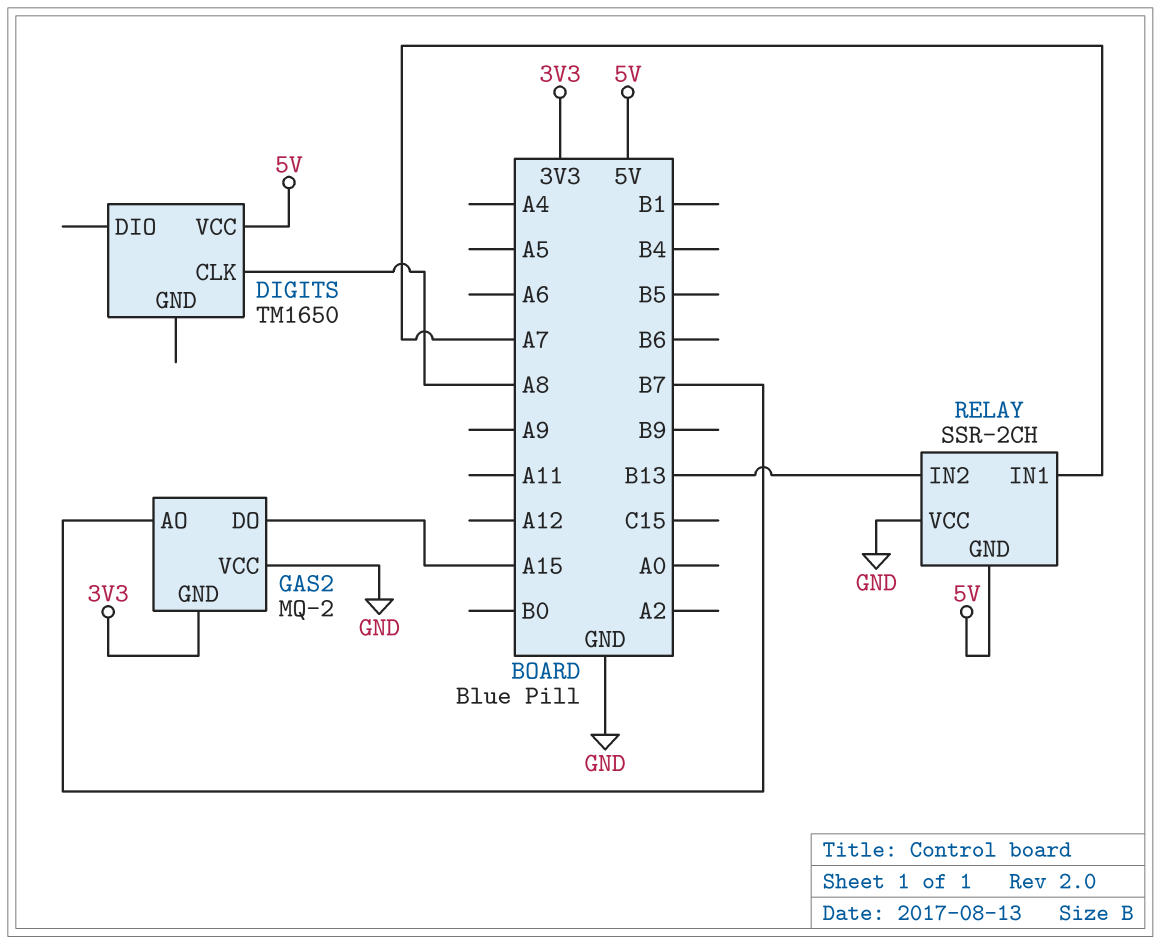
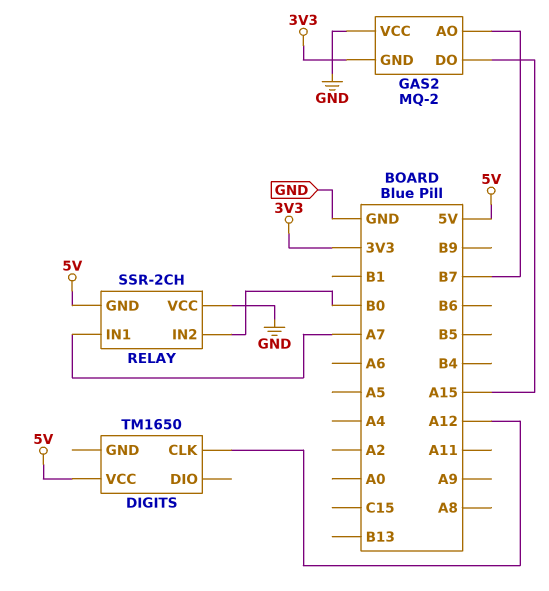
DIGITS pin CLK: A8 -> A12
RELAY pin IN2: B13 -> B0

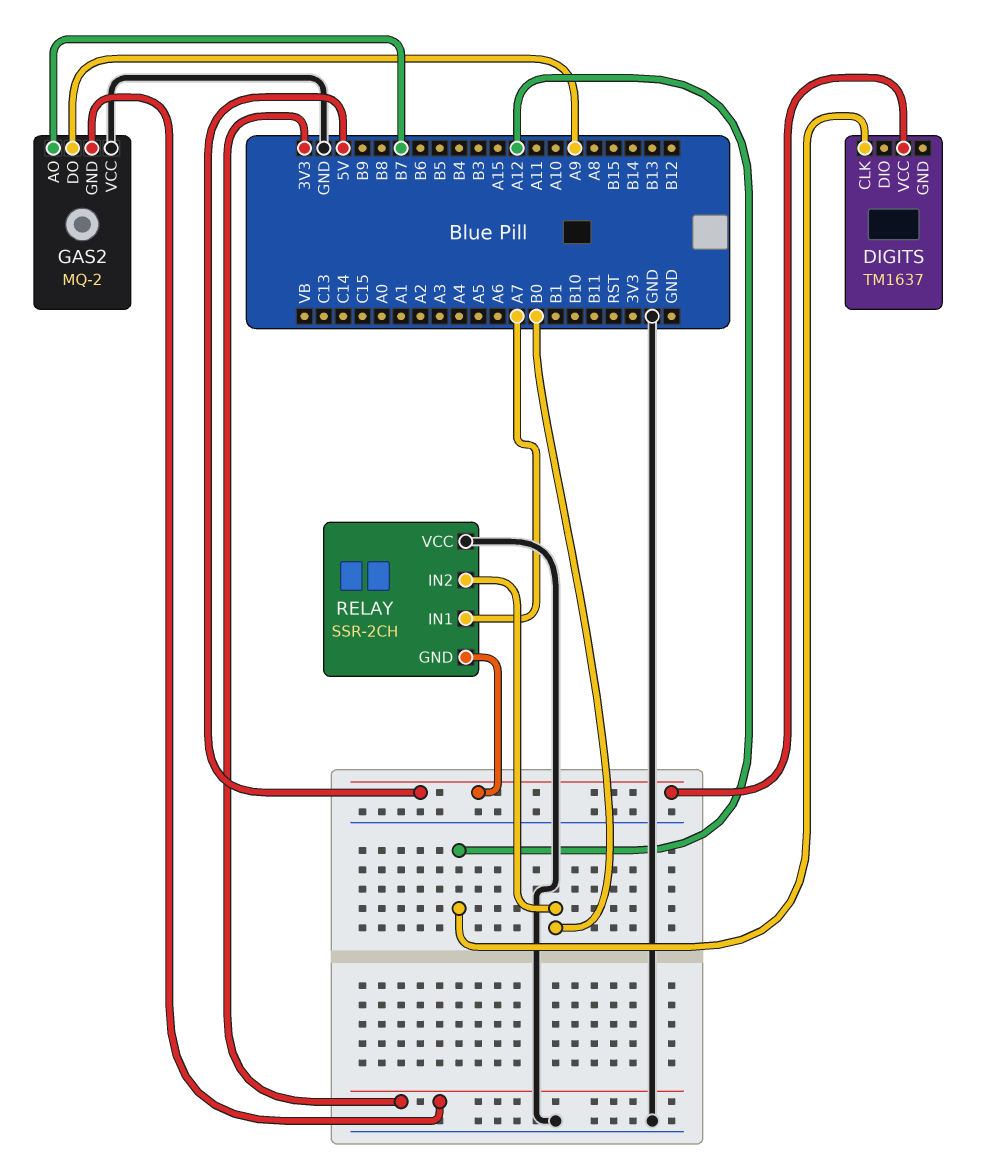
DIGITS: TM1650 -> TM1637
GAS2 pin DO: A15 -> A9

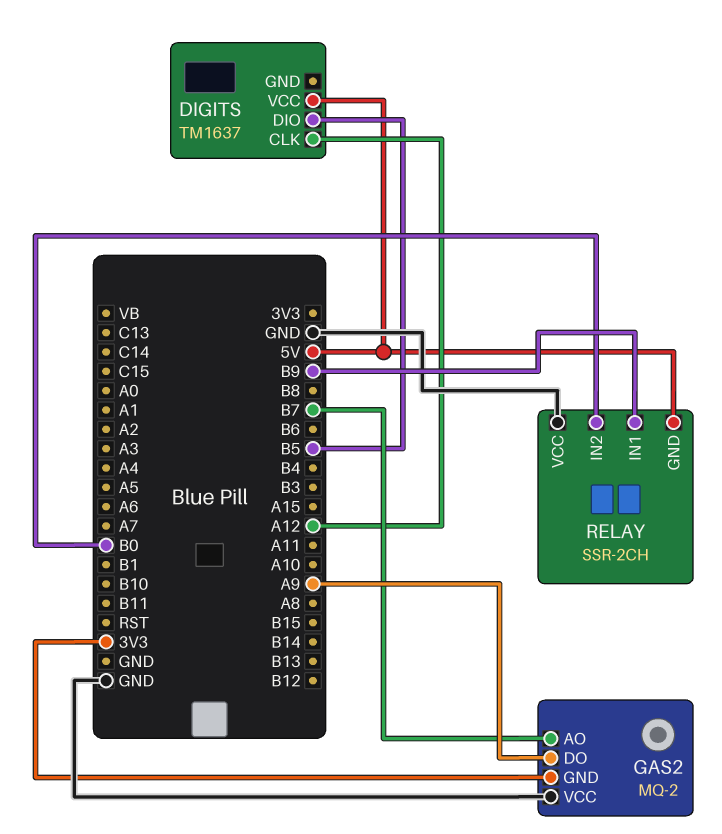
DIGITS pin DIO: none -> B5
RELAY pin IN1: A7 -> B9

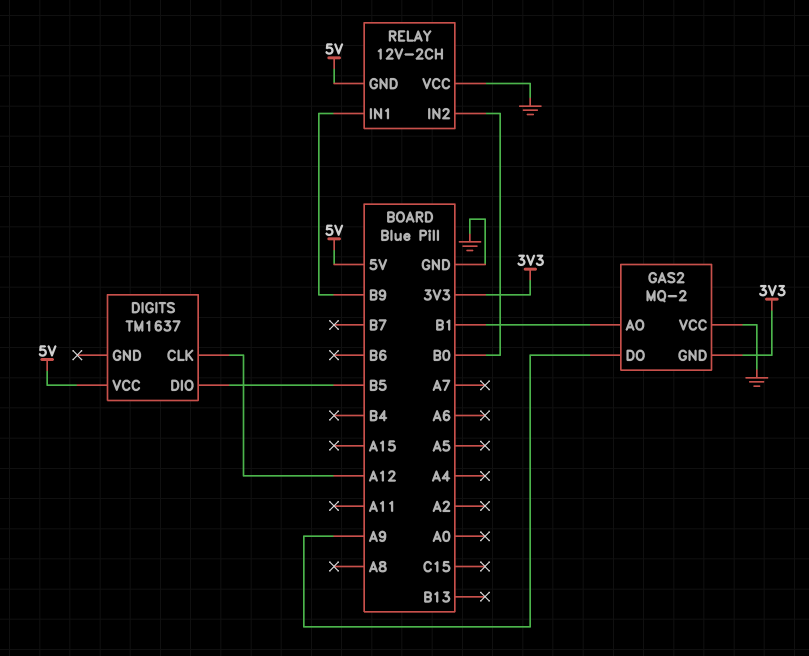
GAS2 pin AO: B7 -> B1
RELAY: SSR-2CH -> 12V-2CH

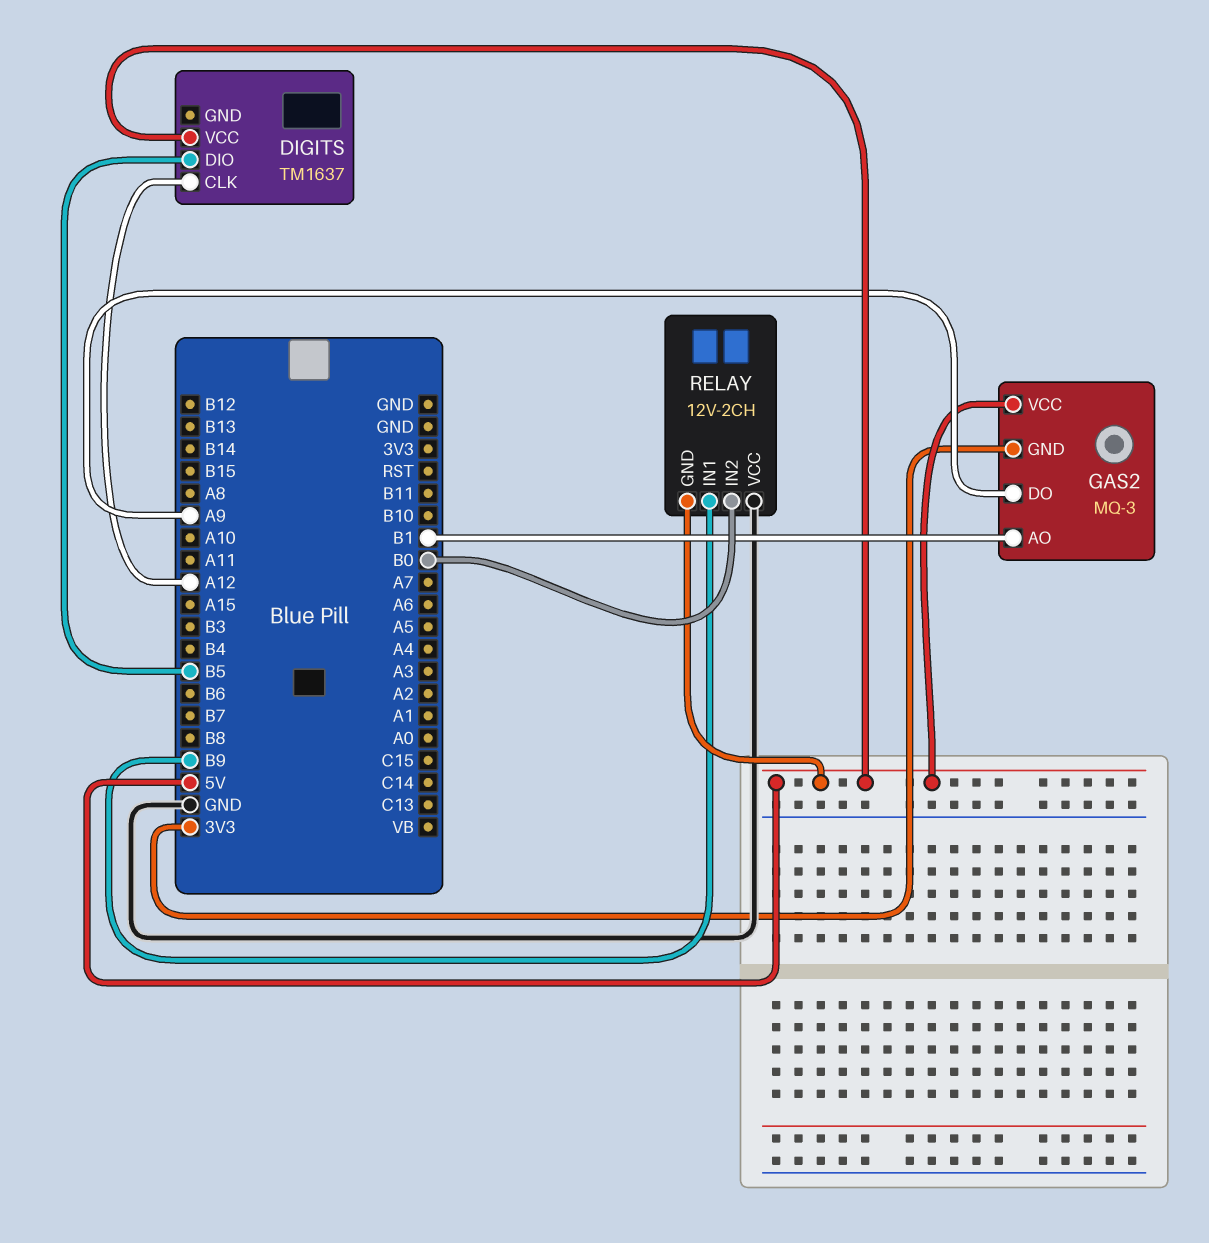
GAS2: MQ-2 -> MQ-3
GAS2 pin VCC: GND -> 5V

